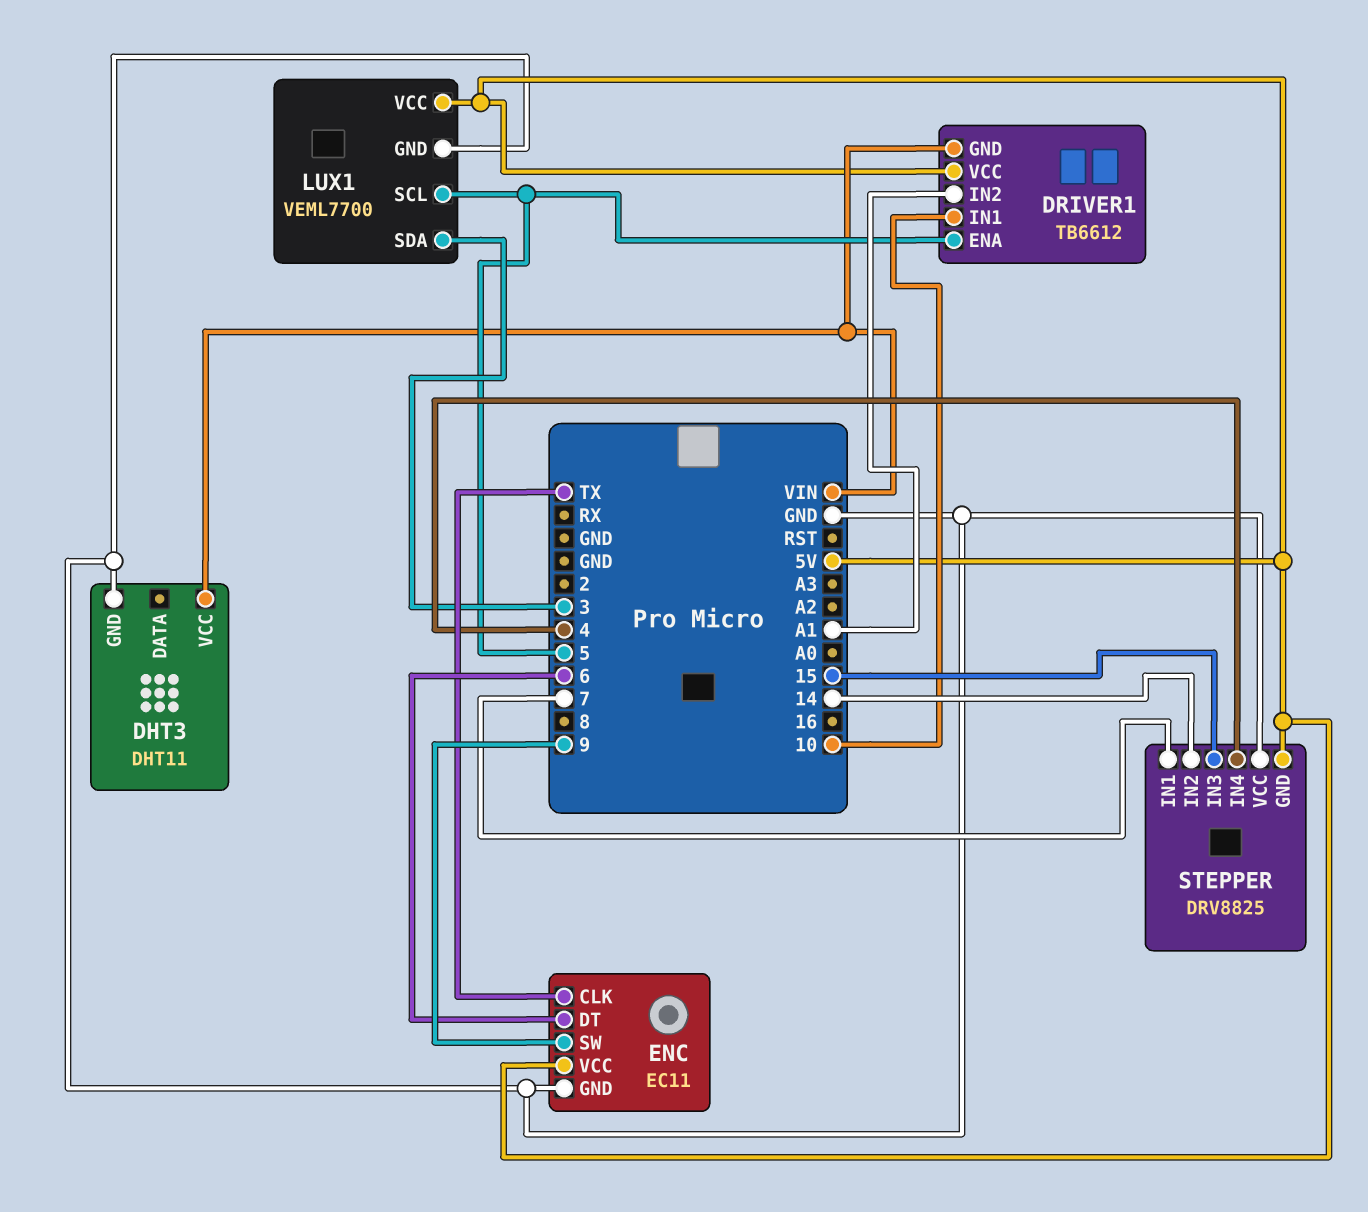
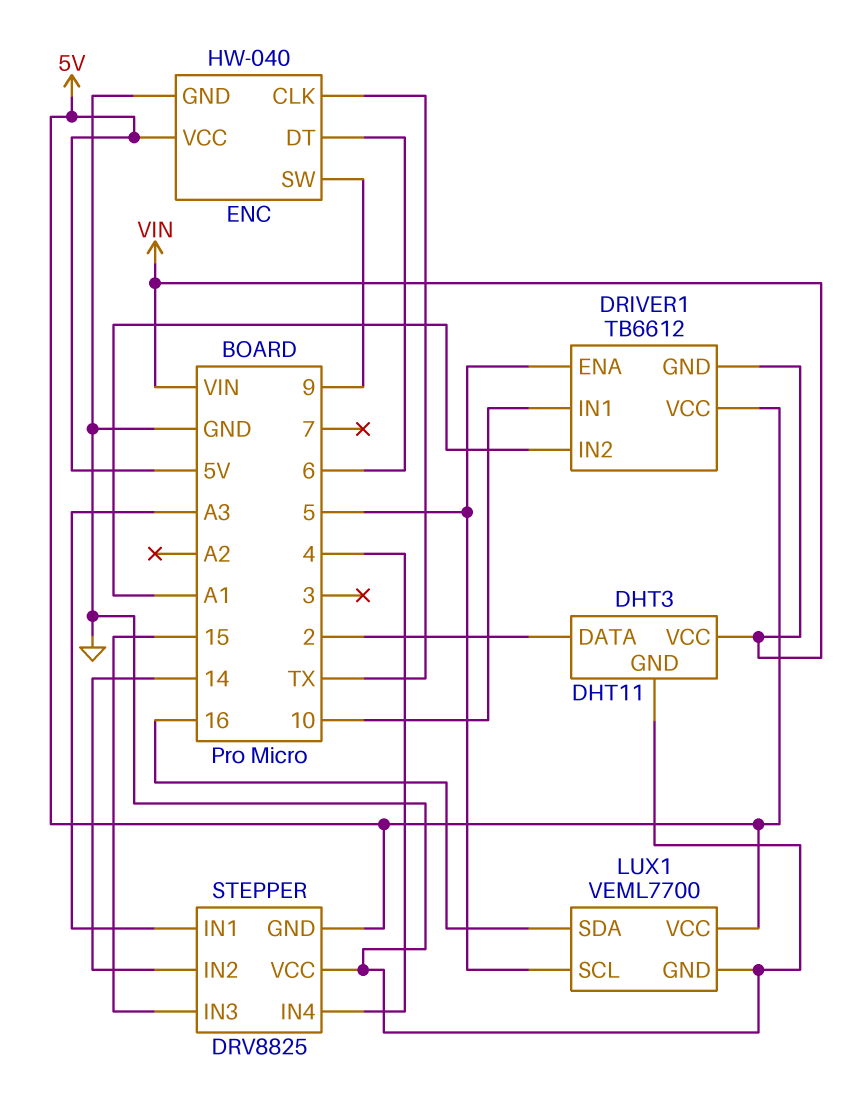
DHT3 pin DATA: none -> 2
ENC: EC11 -> HW-040
LUX1 pin SDA: 3 -> 16
STEPPER pin IN1: 7 -> A3

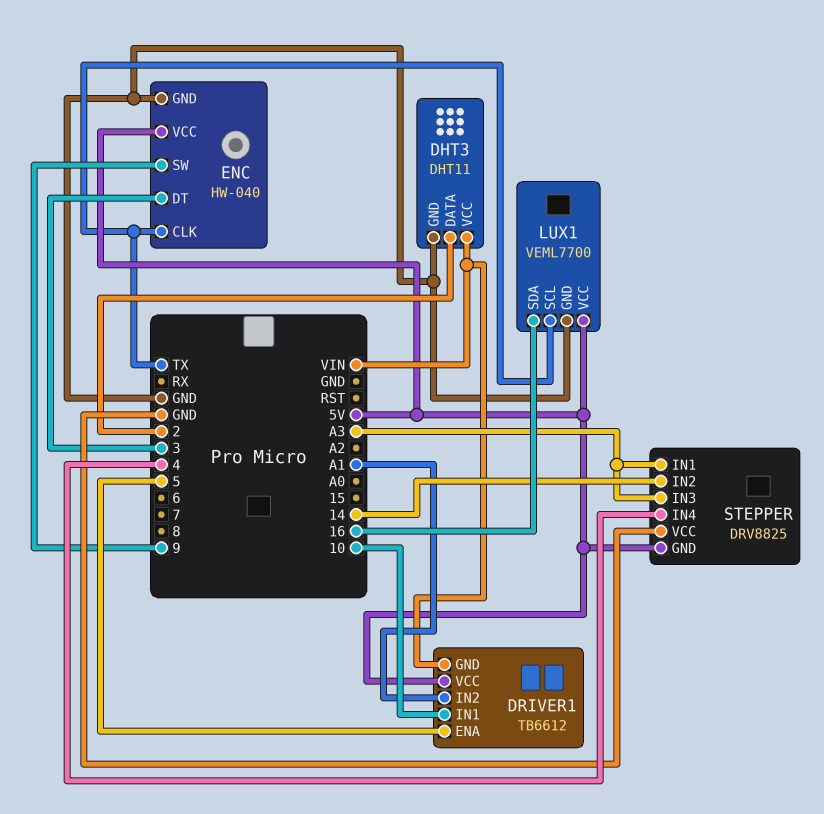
ENC pin DT: 6 -> 3
LUX1 pin SCL: 5 -> TX
STEPPER pin IN3: 15 -> A3

